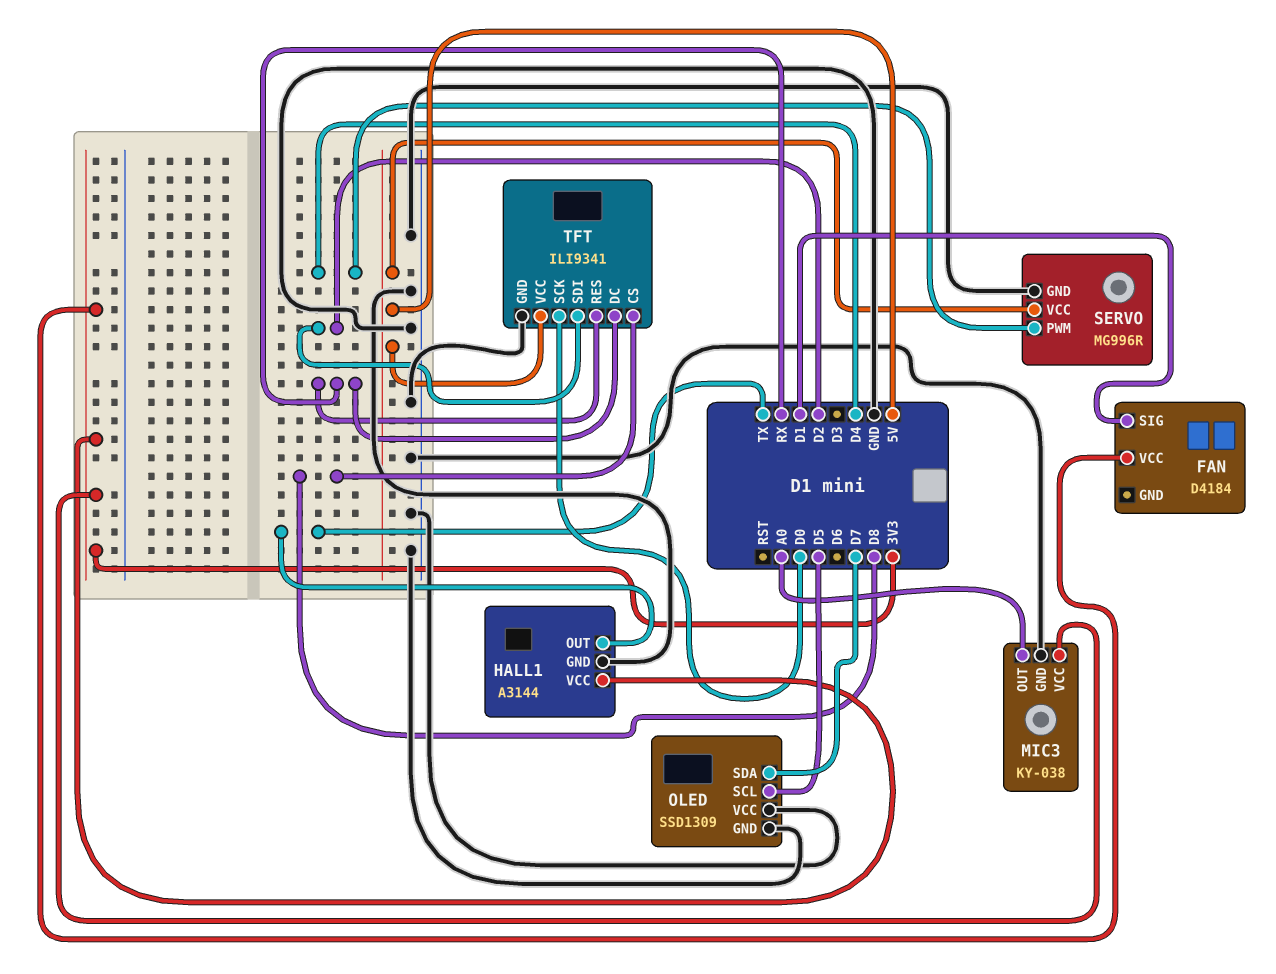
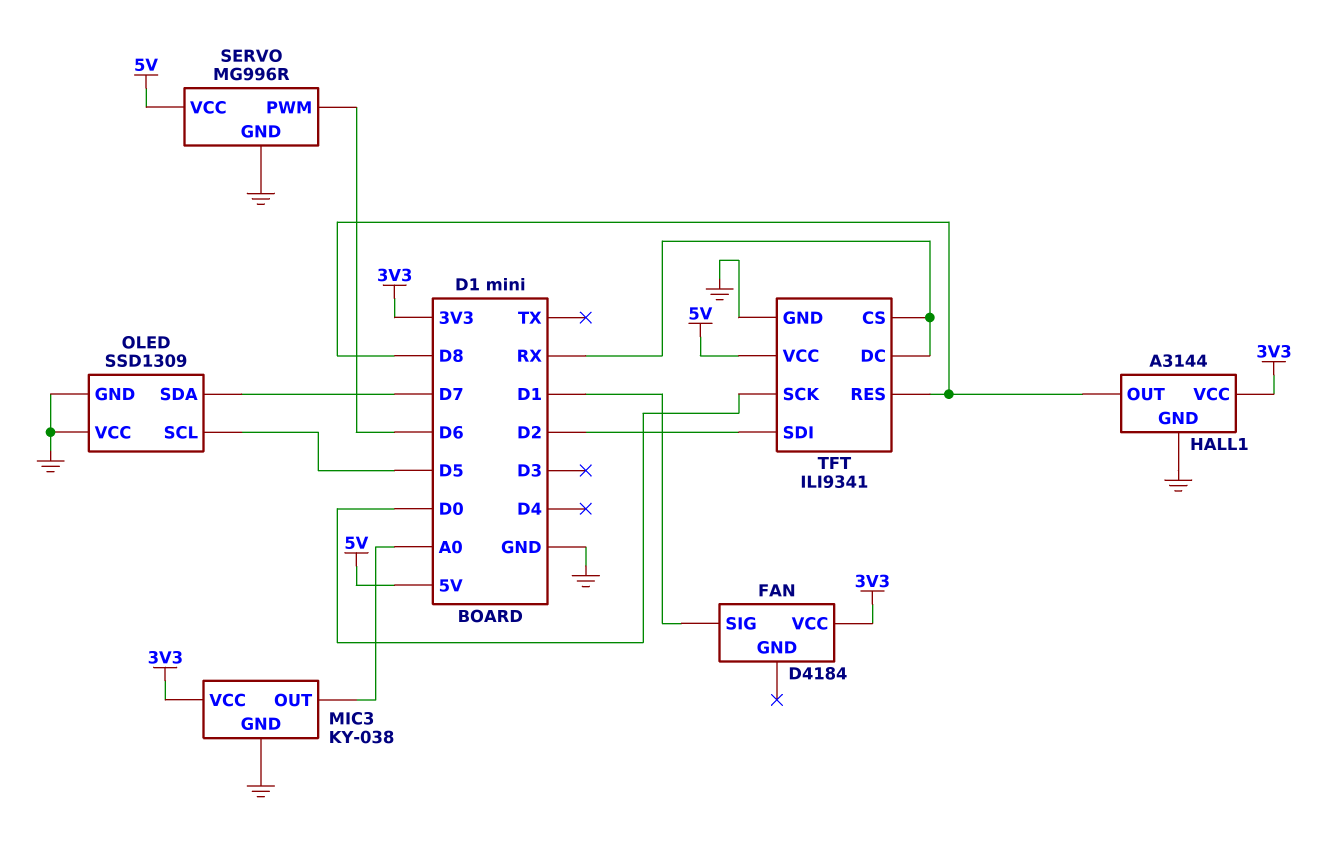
HALL1 pin OUT: TX -> D8
SERVO pin PWM: D4 -> D6
TFT pin CS: D8 -> RX
TFT pin RES: RX -> D8

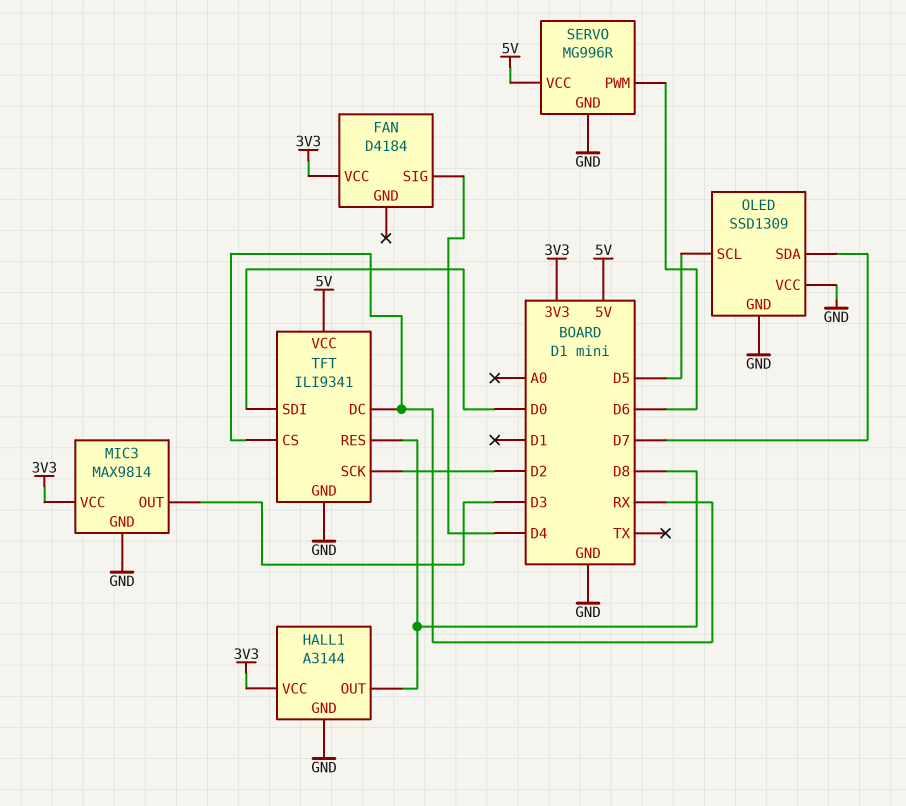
FAN pin SIG: D1 -> D4
MIC3: KY-038 -> MAX9814
MIC3 pin OUT: A0 -> D3
TFT pin SCK: D0 -> D2
TFT pin SDI: D2 -> D0

